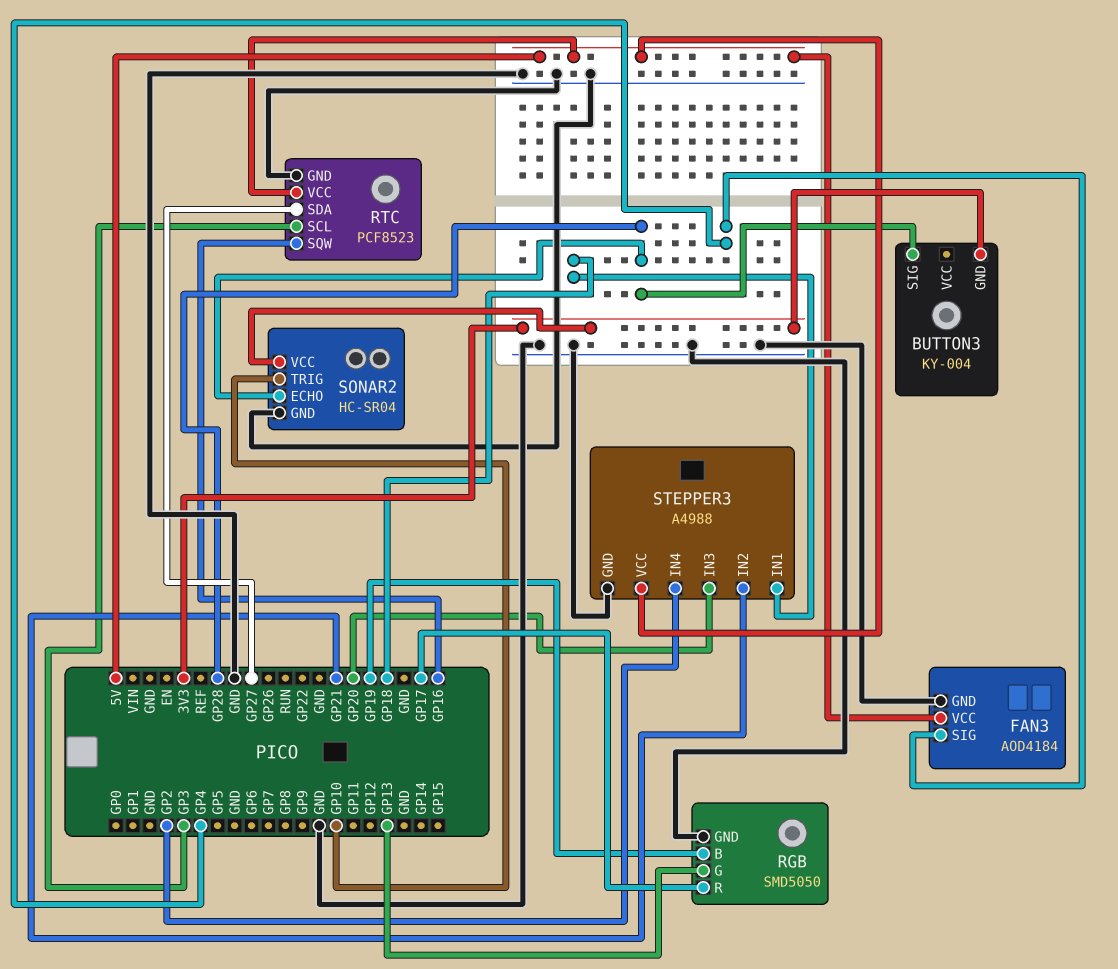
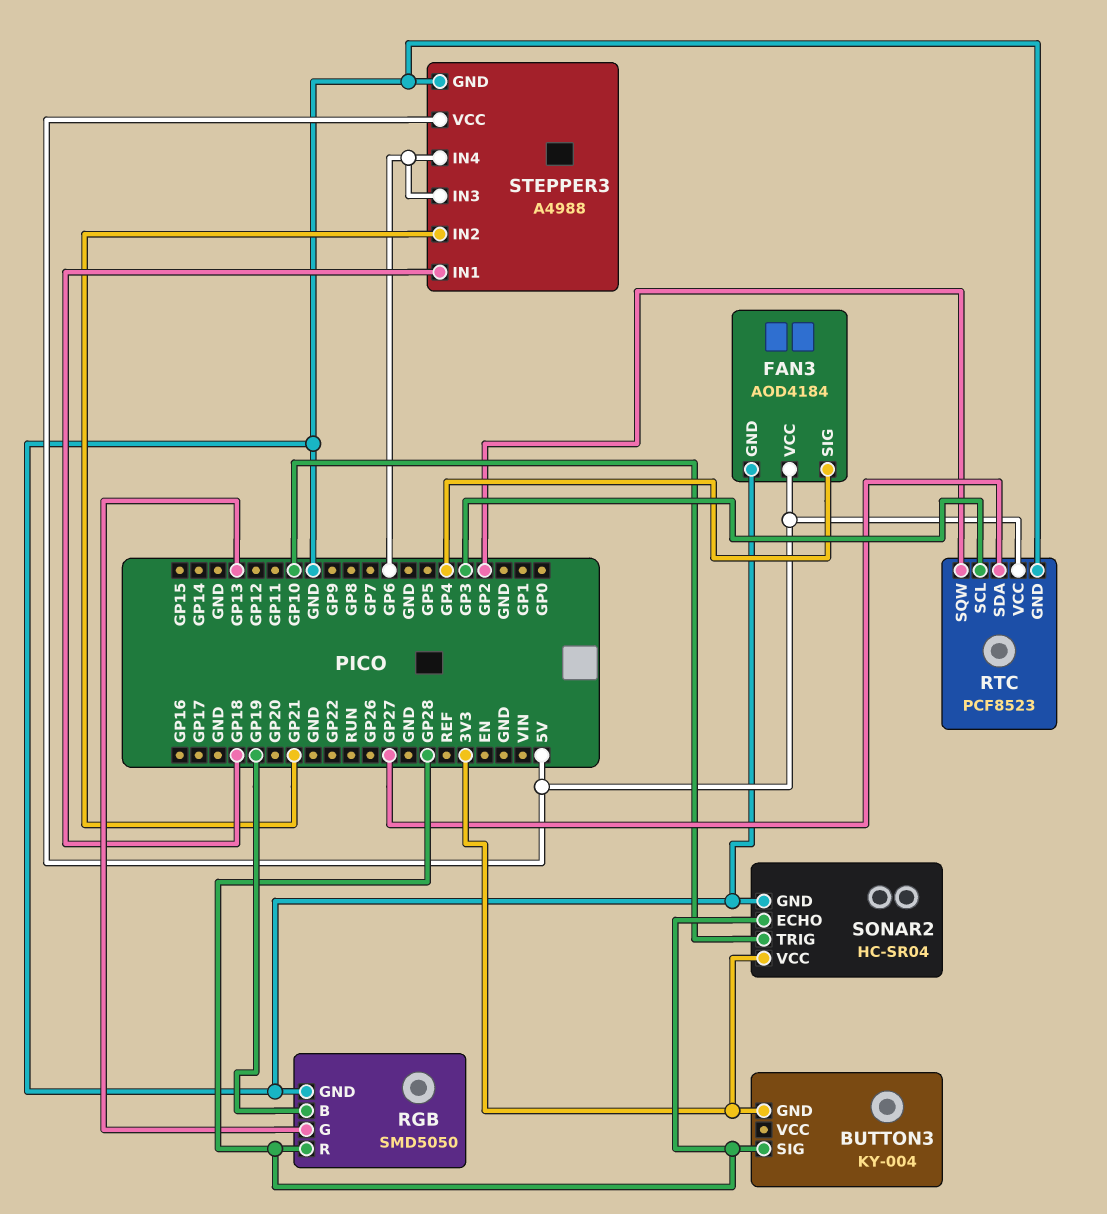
RGB pin R: GP17 -> GP28
RTC pin SQW: GP16 -> GP2
STEPPER3 pin IN3: GP20 -> GP6
STEPPER3 pin IN4: GP2 -> GP6

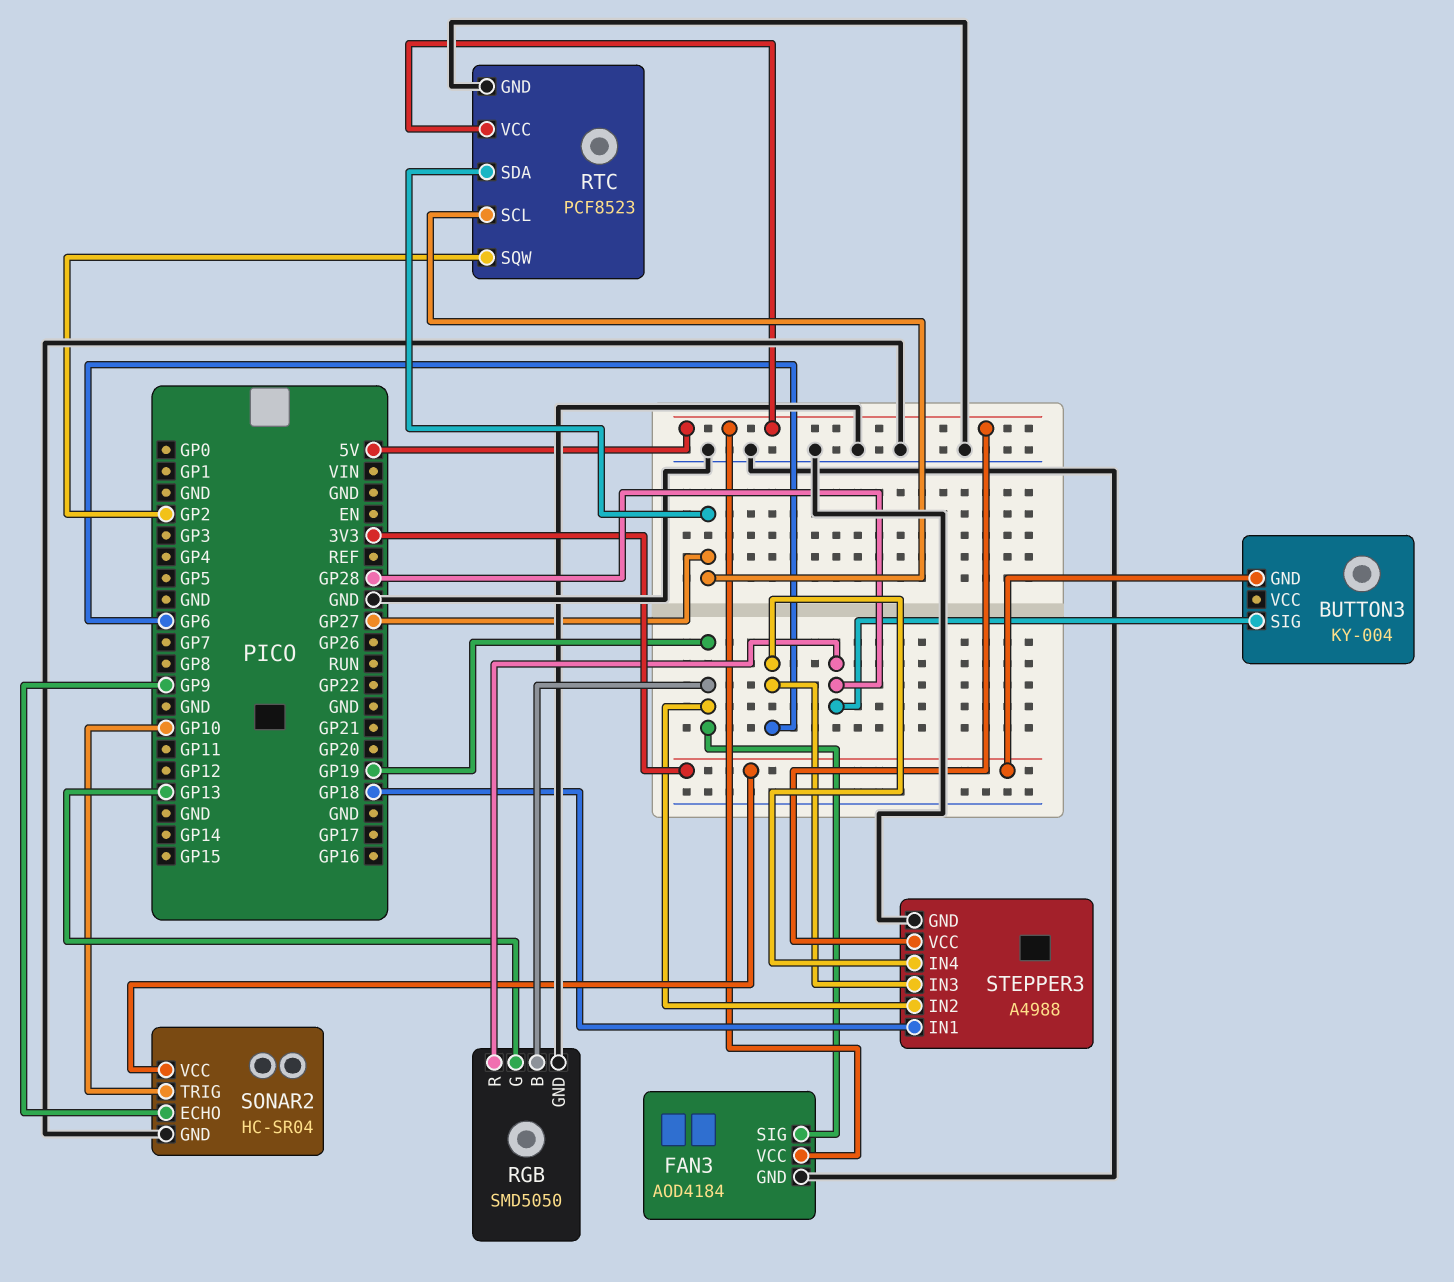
FAN3 pin SIG: GP4 -> GP19
RTC pin SCL: GP3 -> GP27
SONAR2 pin ECHO: GP28 -> GP9
STEPPER3 pin IN2: GP21 -> GP19

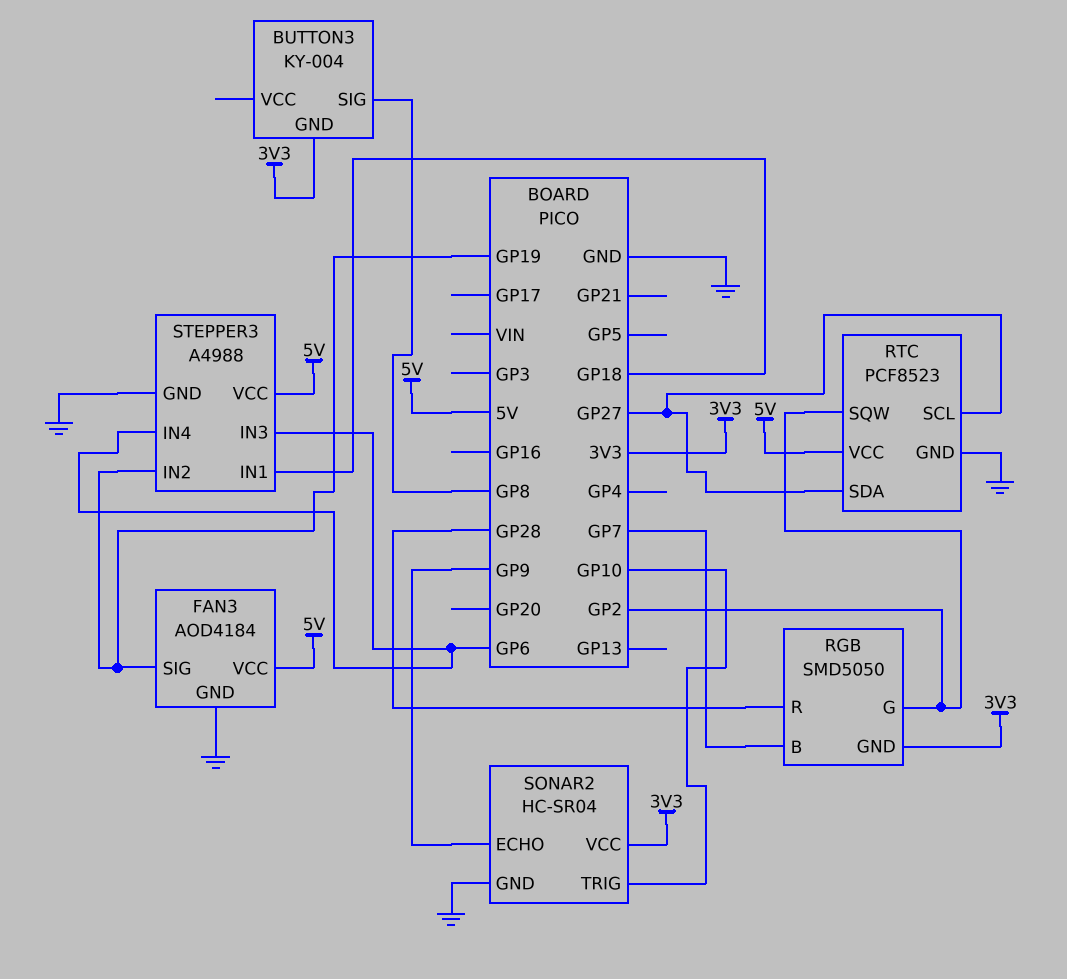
BUTTON3 pin SIG: GP28 -> GP8
RGB pin B: GP19 -> GP7
RGB pin G: GP13 -> GP2
RGB pin GND: GND -> 3V3

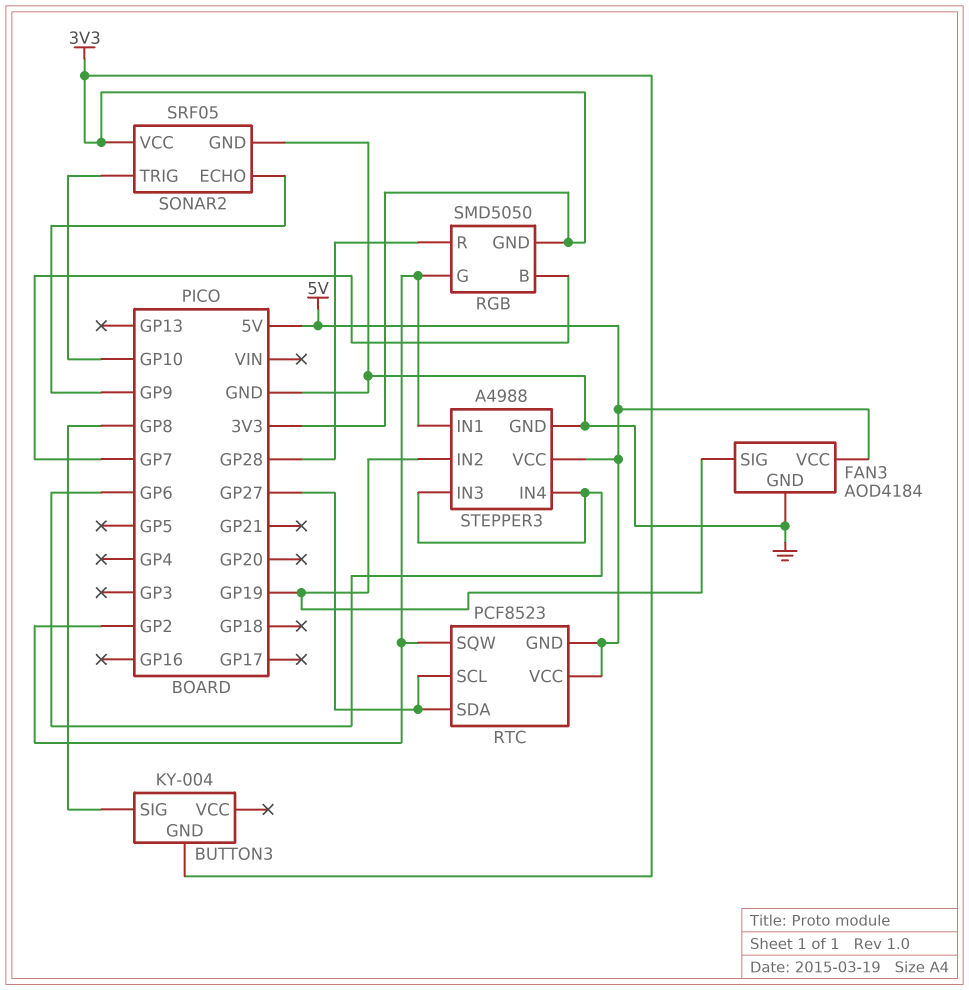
RTC pin GND: GND -> 5V
SONAR2: HC-SR04 -> SRF05
STEPPER3 pin IN1: GP18 -> GP2

